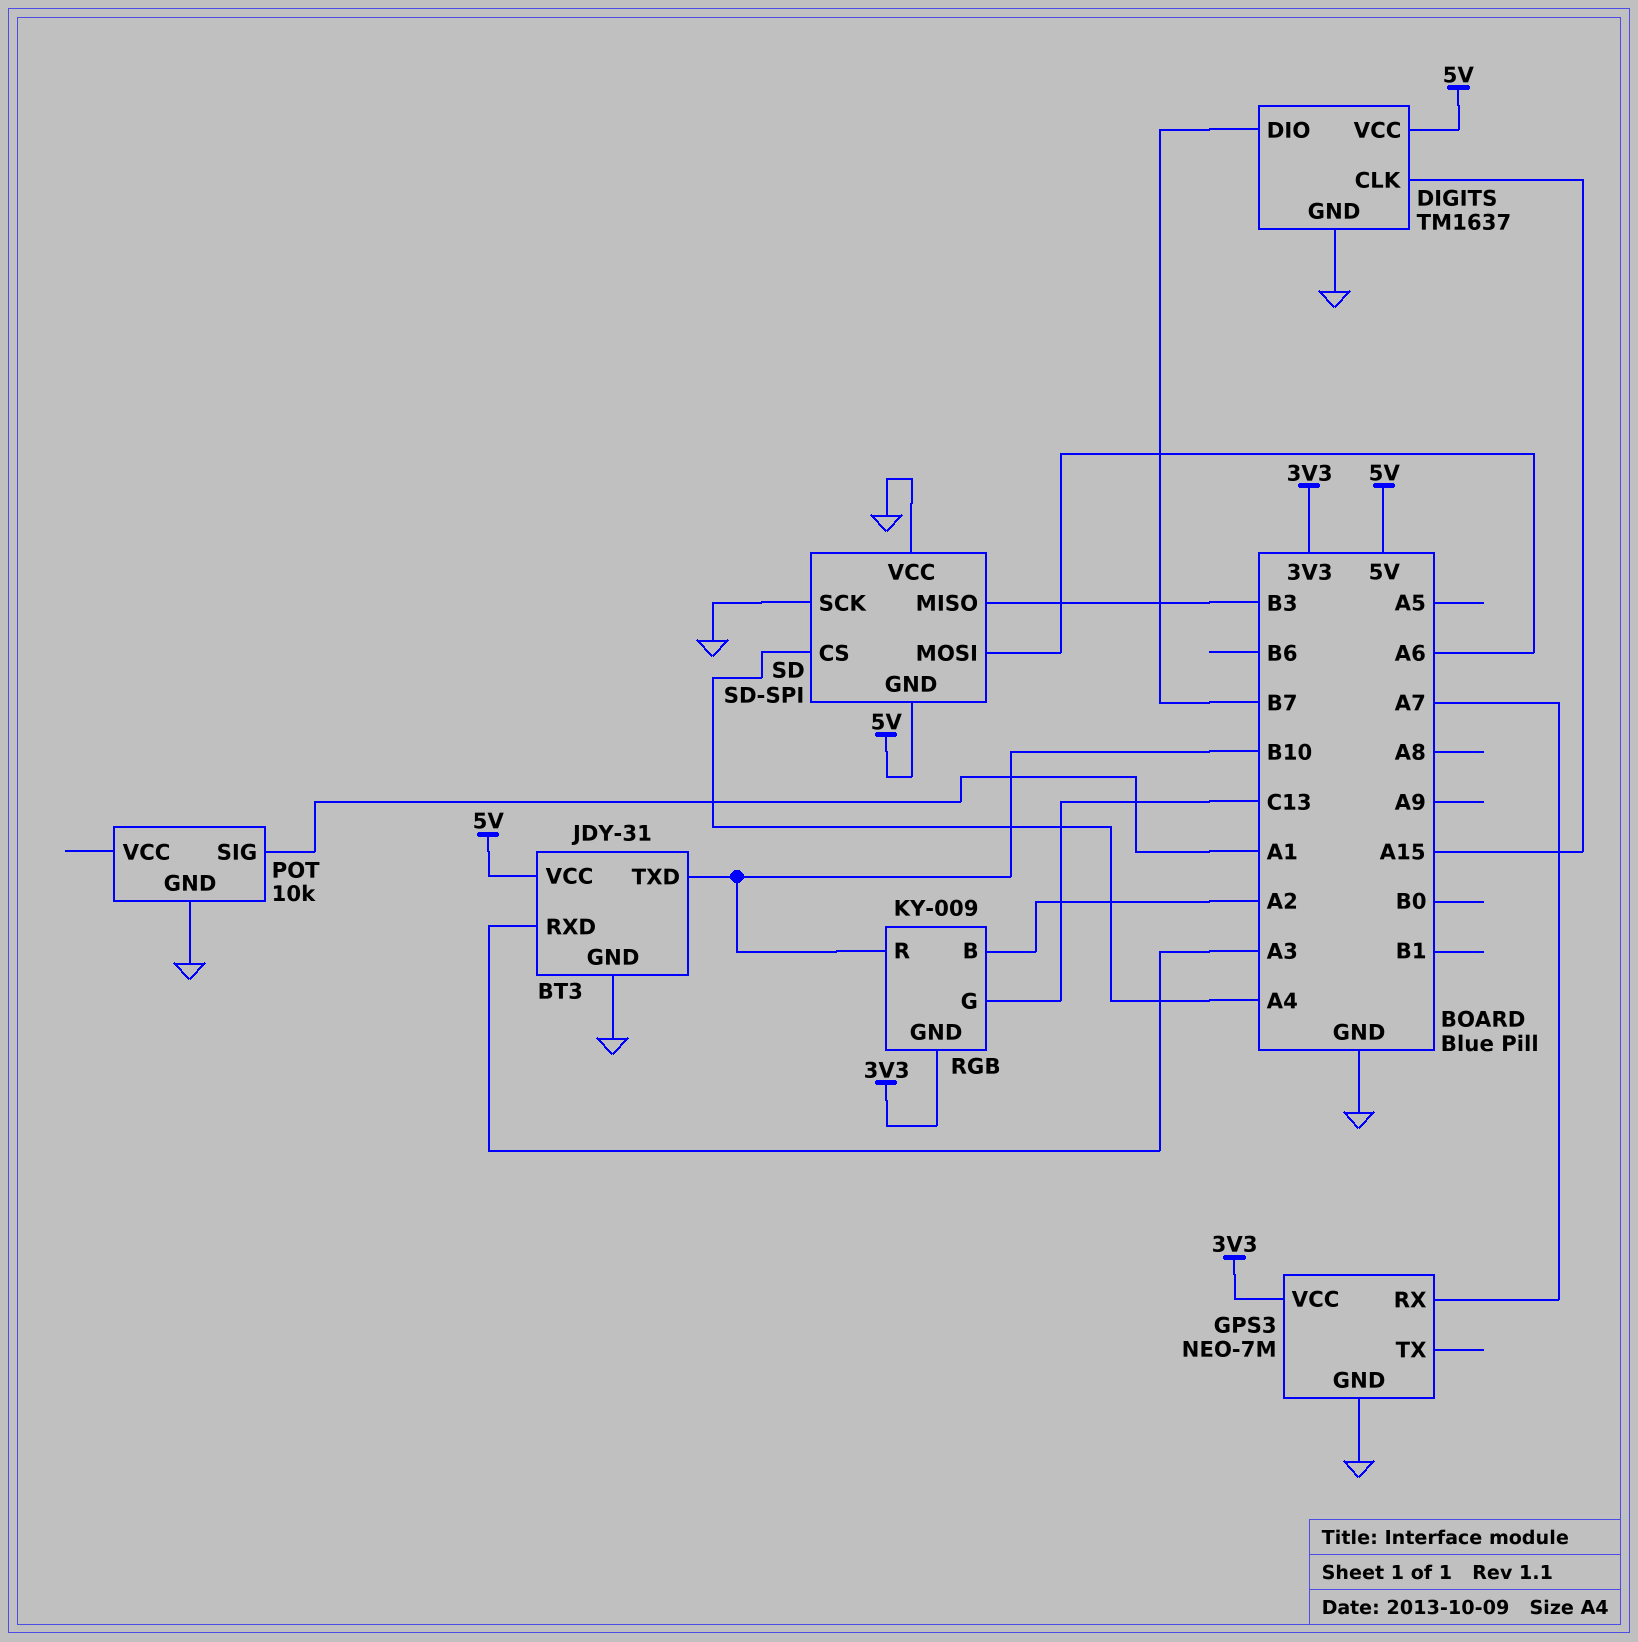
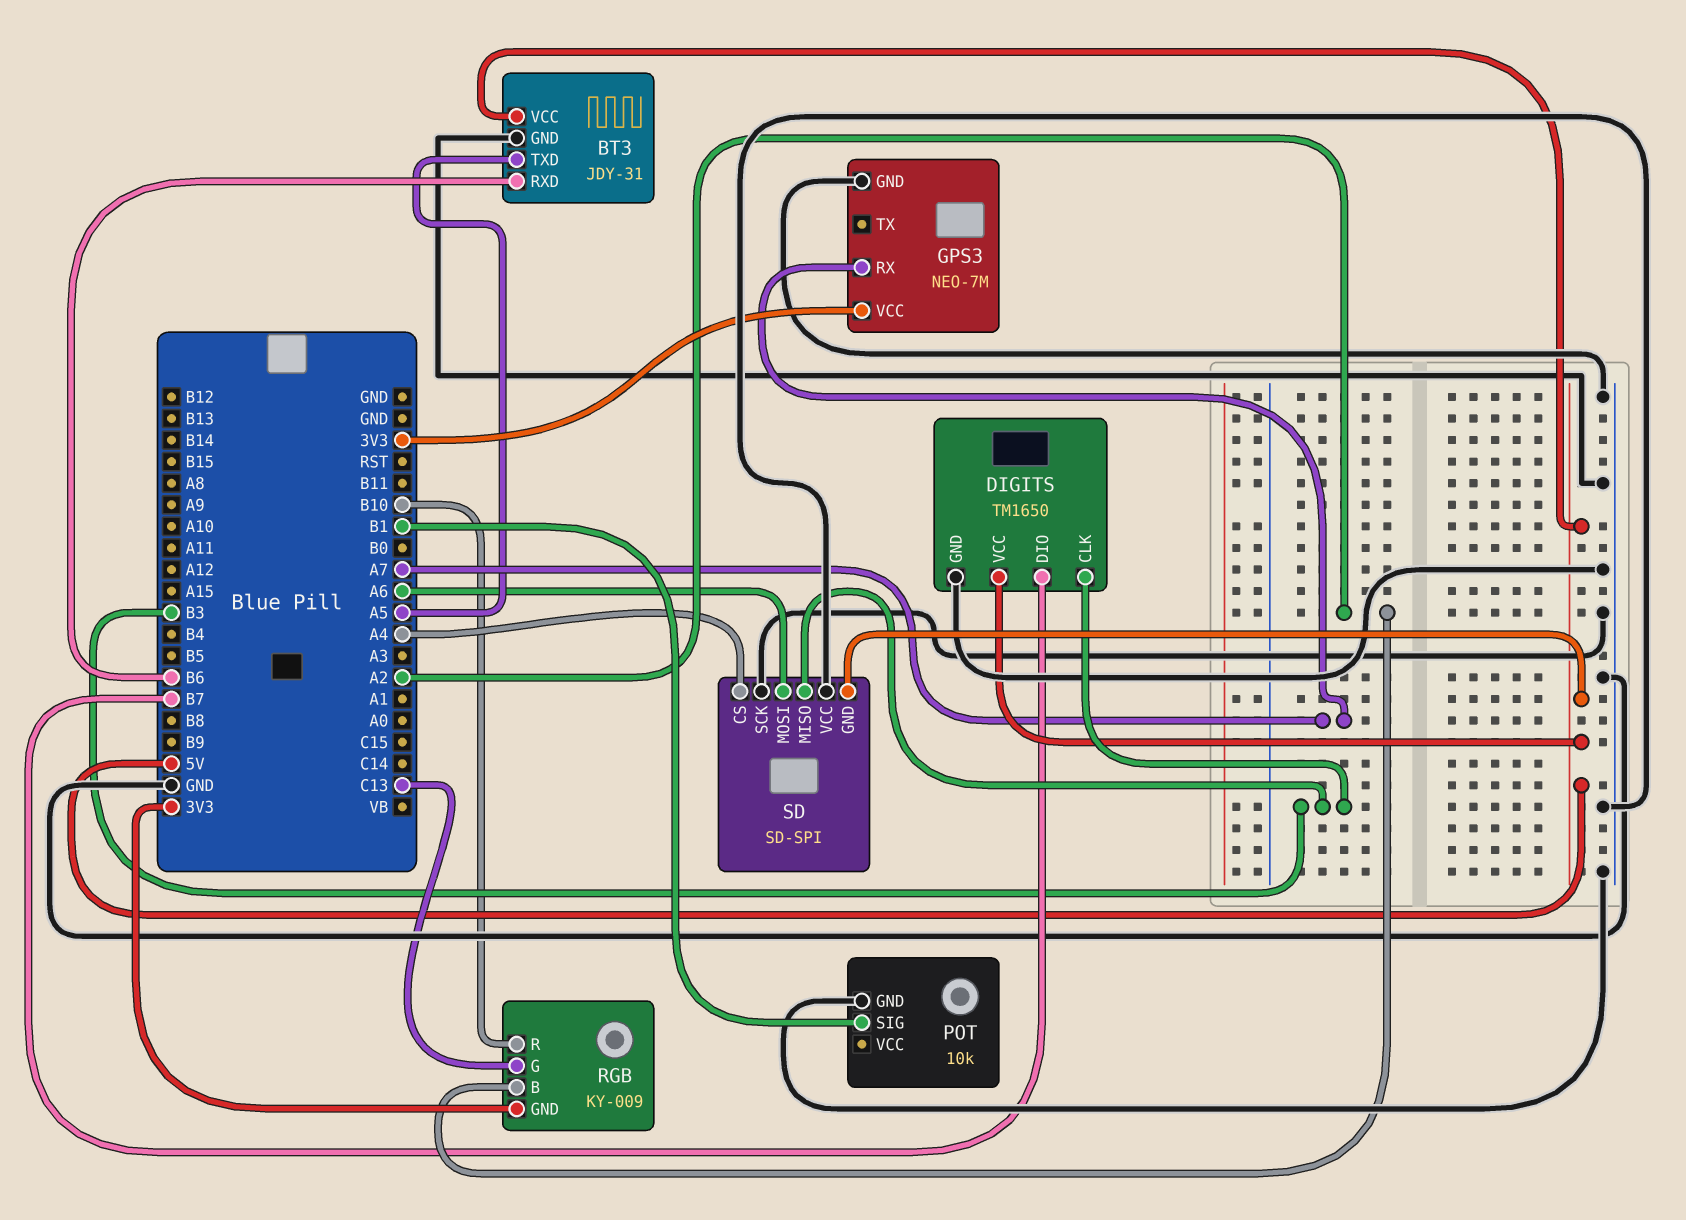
BT3 pin RXD: A3 -> B6
BT3 pin TXD: B10 -> A5
DIGITS: TM1637 -> TM1650
DIGITS pin CLK: A15 -> B3
POT pin SIG: A1 -> B1

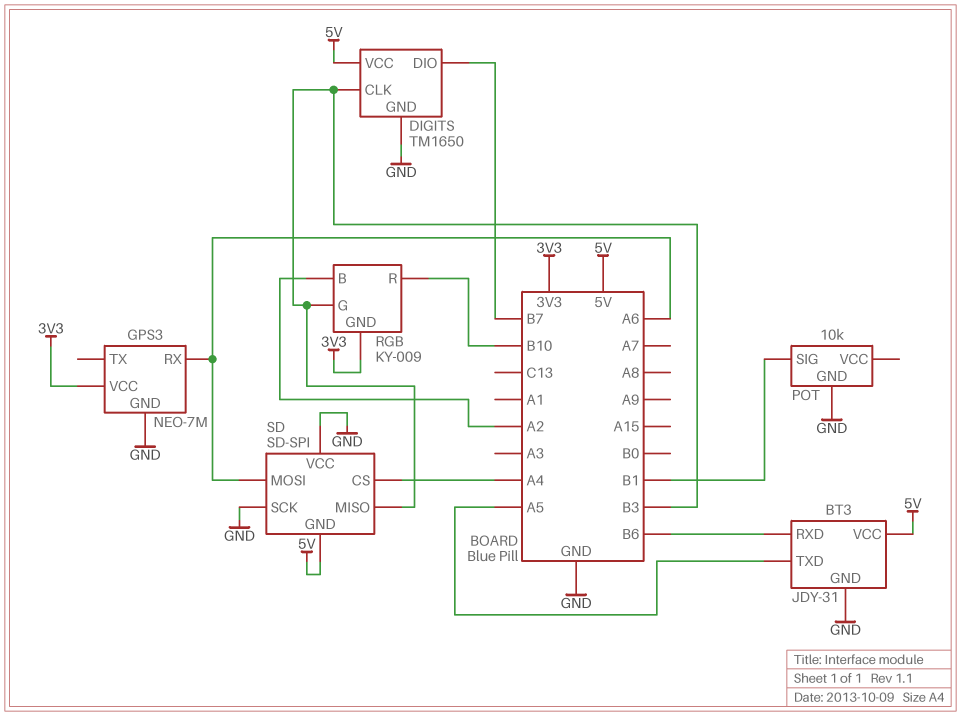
GPS3 pin RX: A7 -> A6
RGB pin G: C13 -> B3

